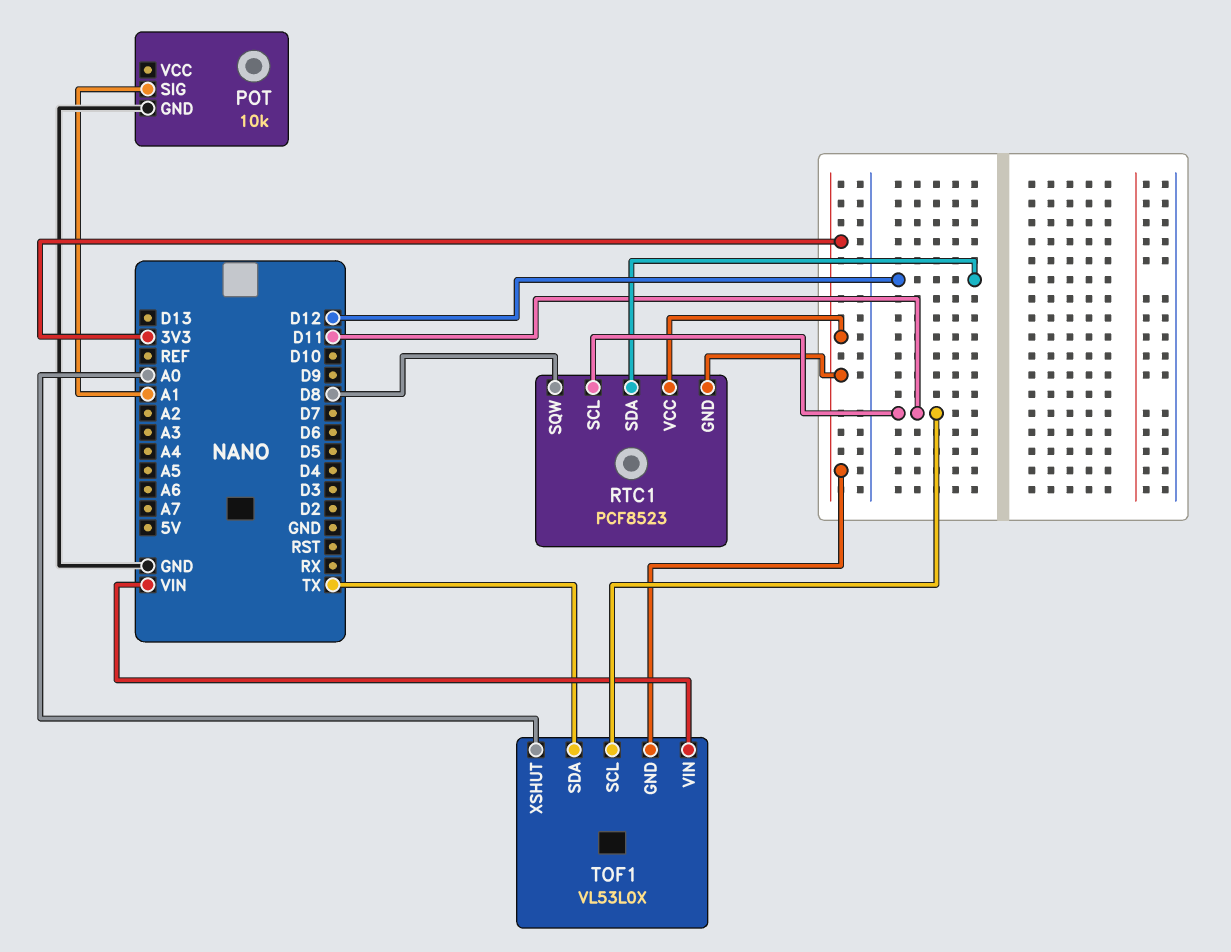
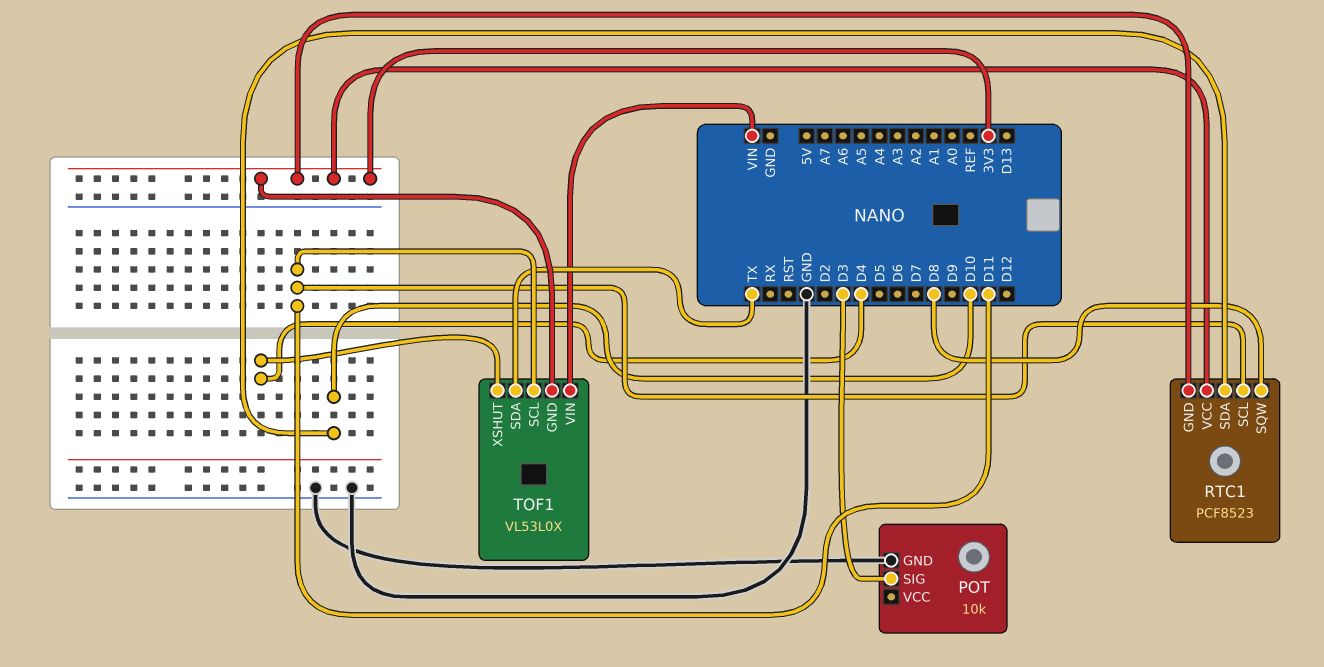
POT pin SIG: A1 -> D3
RTC1 pin SDA: D12 -> D10
TOF1 pin XSHUT: A0 -> D4

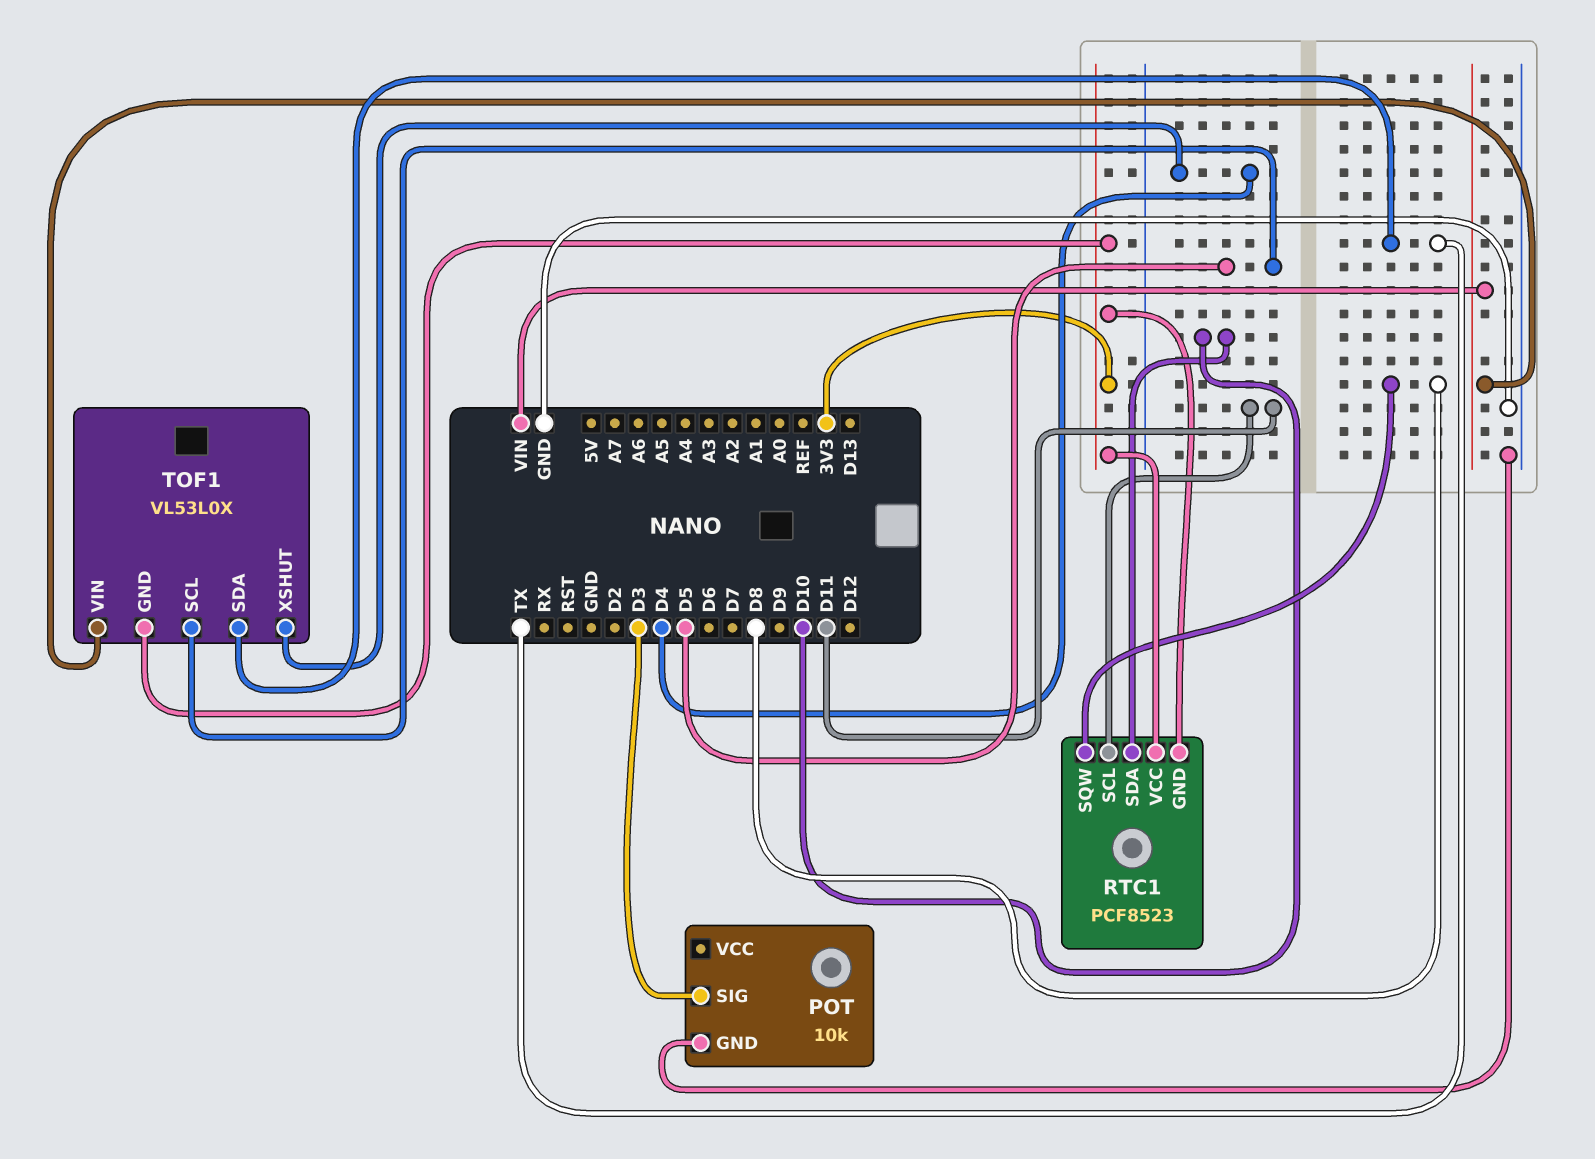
TOF1 pin SCL: D11 -> D5

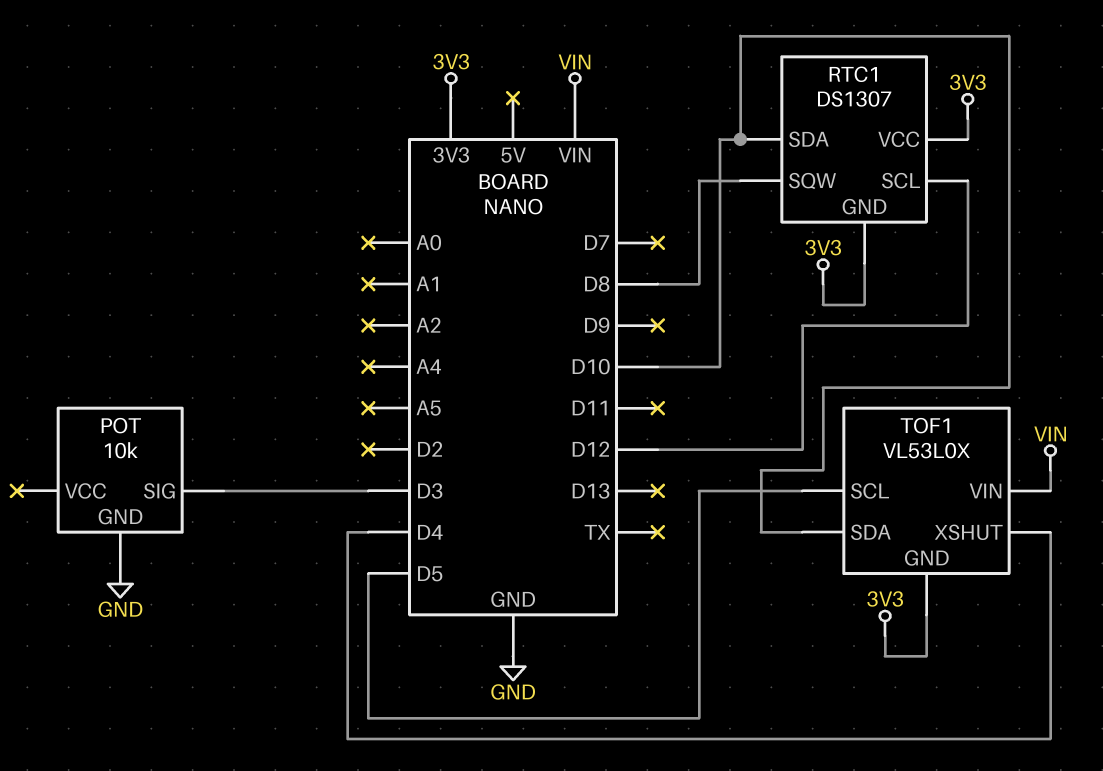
RTC1: PCF8523 -> DS1307
RTC1 pin SCL: D11 -> D12
TOF1 pin SDA: TX -> D10

